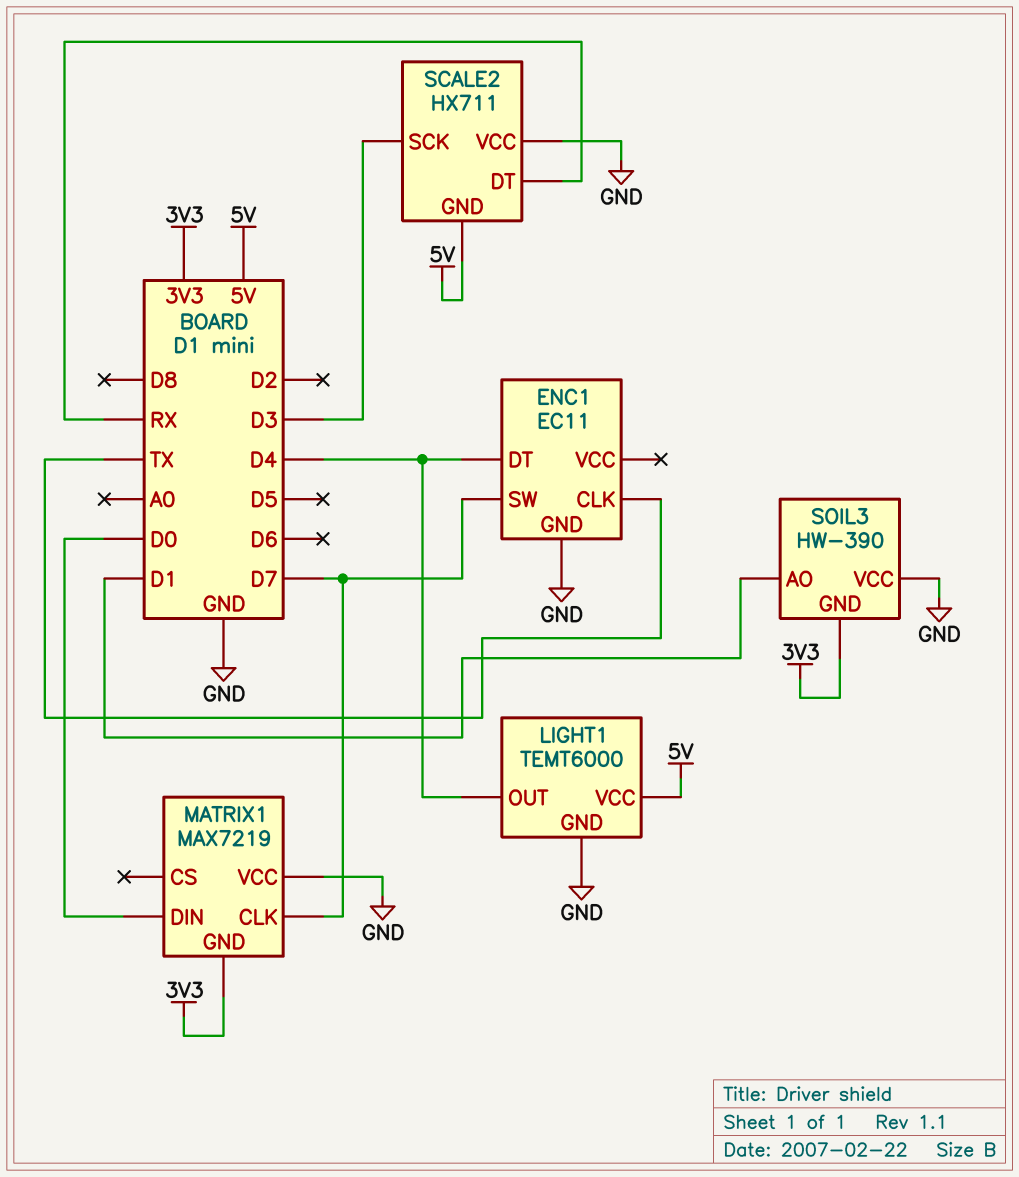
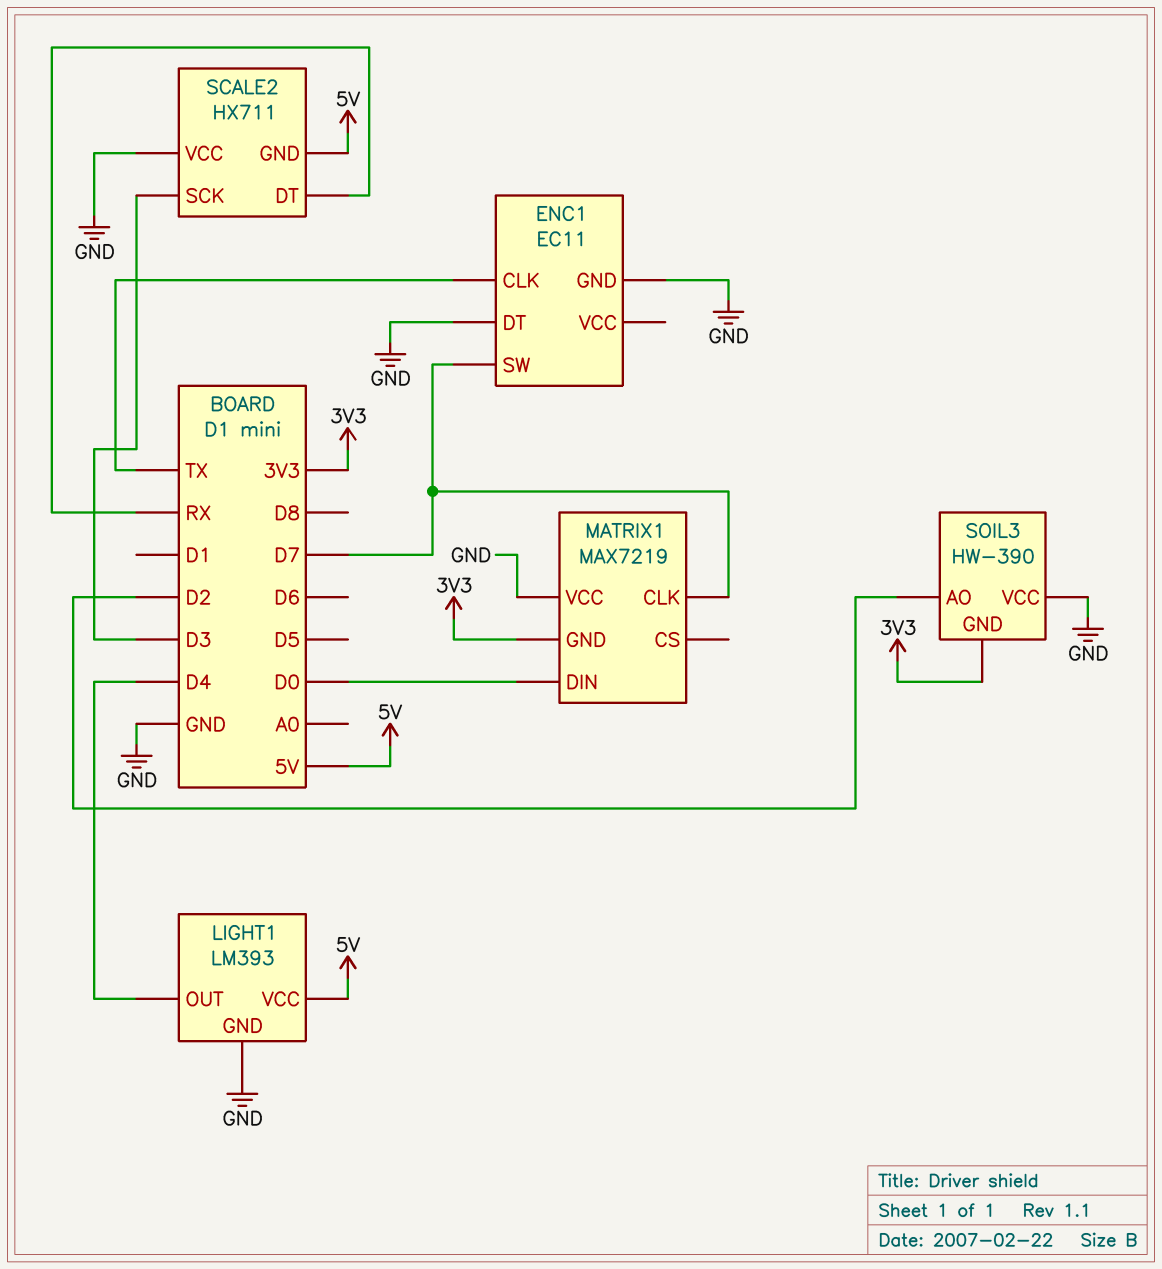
ENC1 pin DT: D4 -> GND
LIGHT1: TEMT6000 -> LM393
SOIL3 pin AO: D1 -> D2

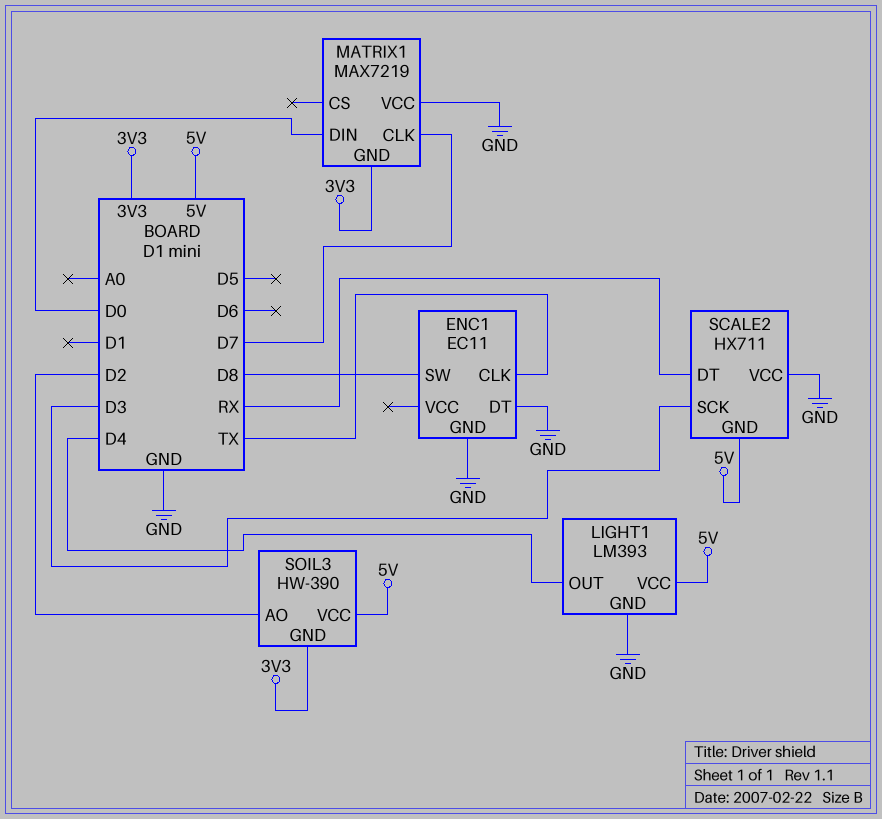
ENC1 pin SW: D7 -> D8
SOIL3 pin VCC: GND -> 5V

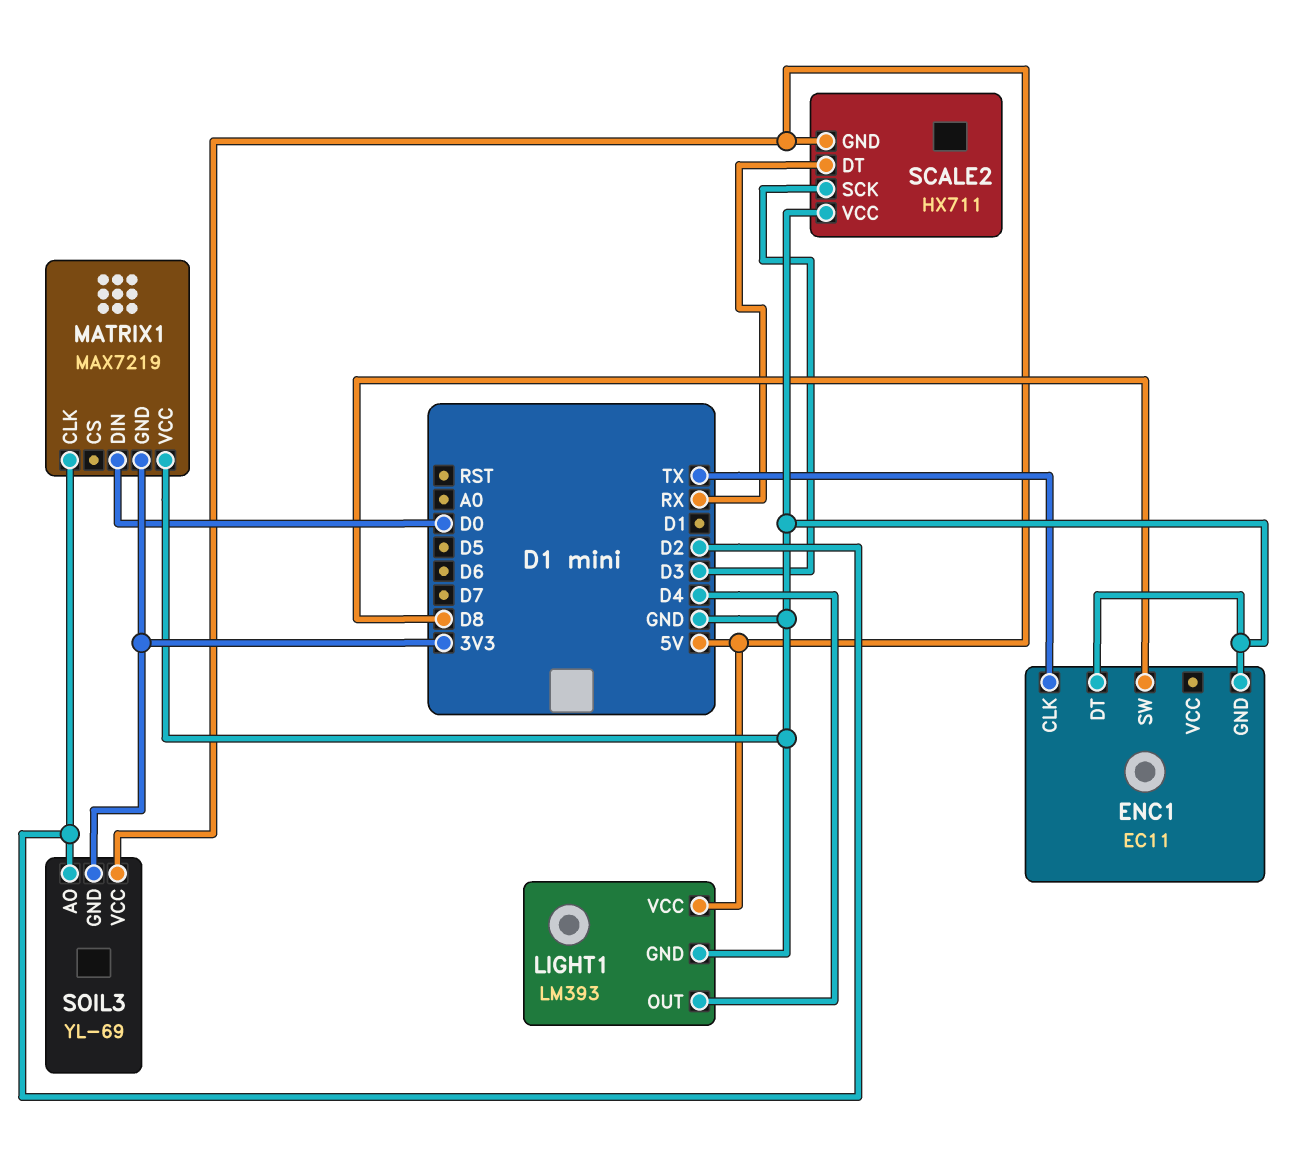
MATRIX1 pin CLK: D7 -> D2
SOIL3: HW-390 -> YL-69

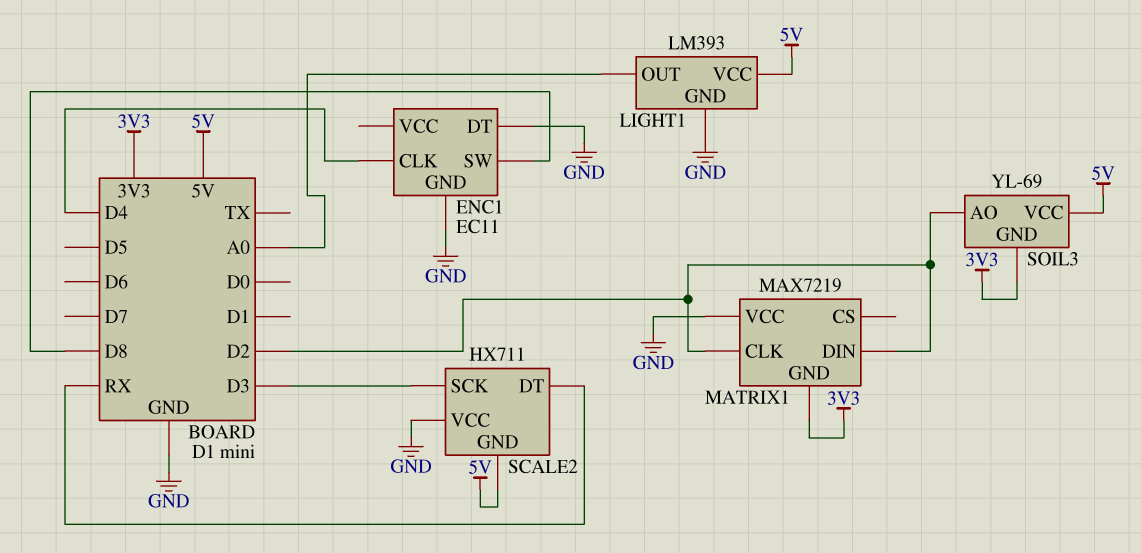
ENC1 pin CLK: TX -> D4
LIGHT1 pin OUT: D4 -> A0
MATRIX1 pin DIN: D0 -> D2

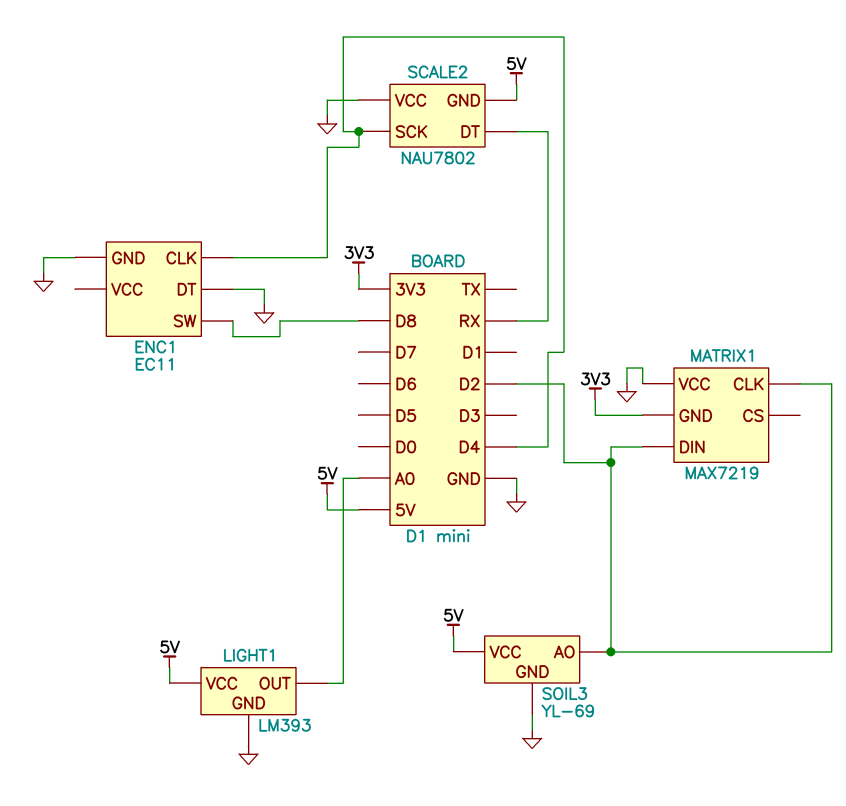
SCALE2: HX711 -> NAU7802
SCALE2 pin SCK: D3 -> D4
SOIL3 pin GND: 3V3 -> GND

